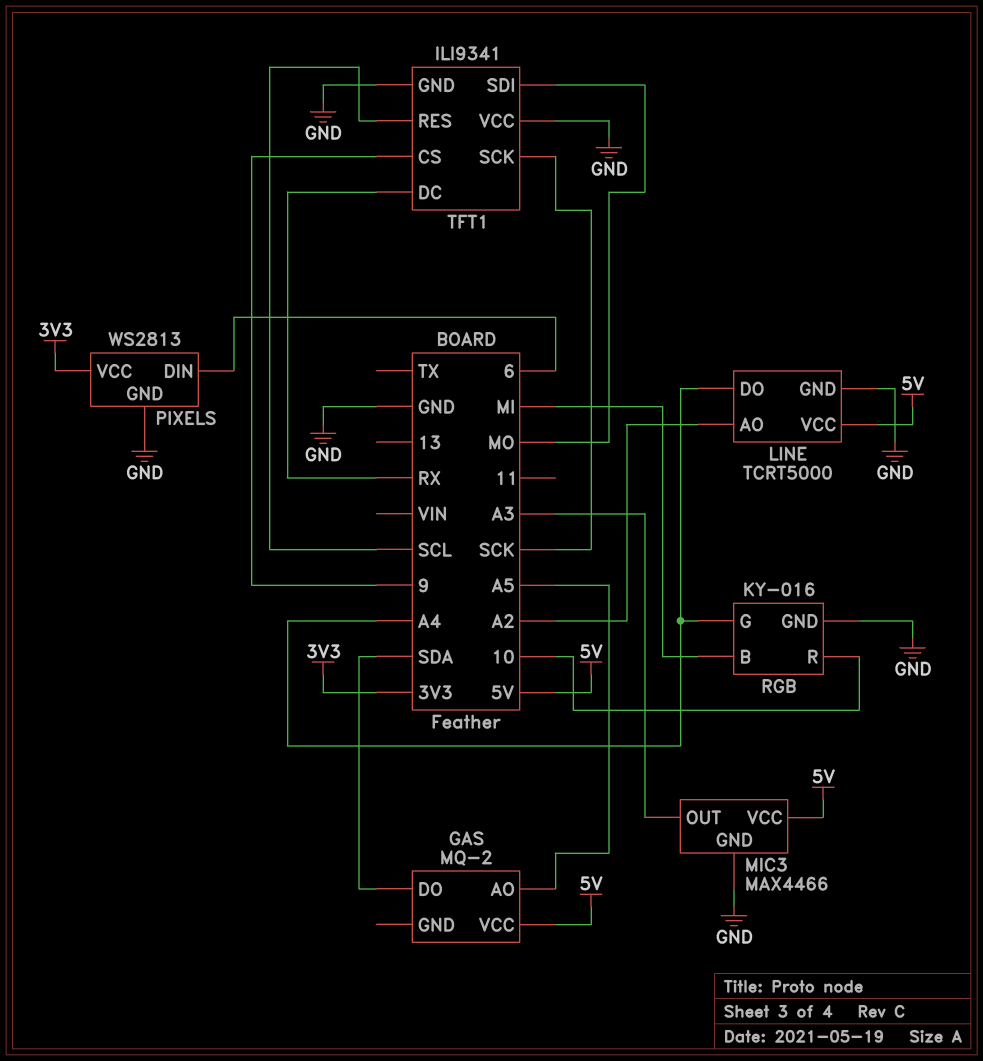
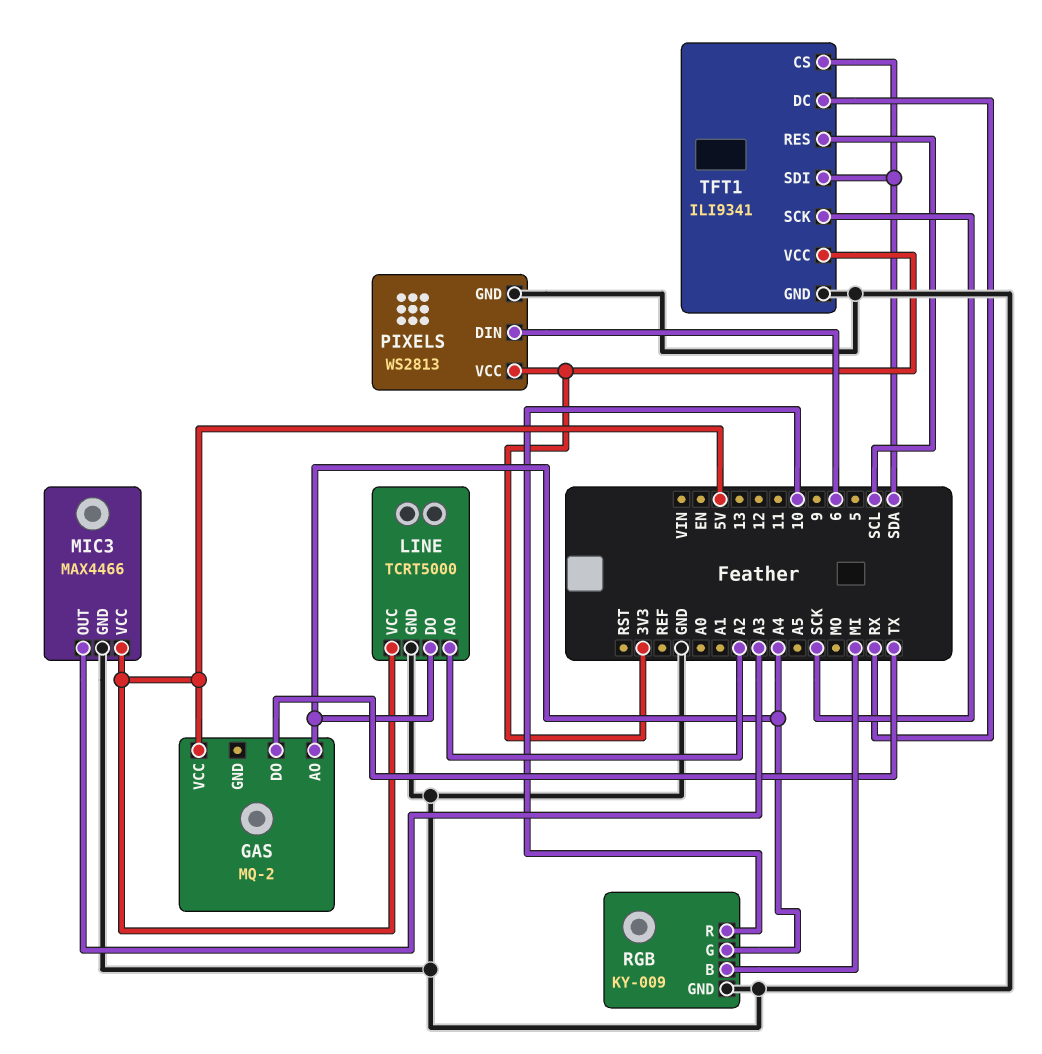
GAS pin AO: A5 -> A4
GAS pin DO: SDA -> TX
RGB: KY-016 -> KY-009
TFT1 pin CS: 9 -> SDA
TFT1 pin SDI: MO -> SDA
TFT1 pin VCC: GND -> 3V3

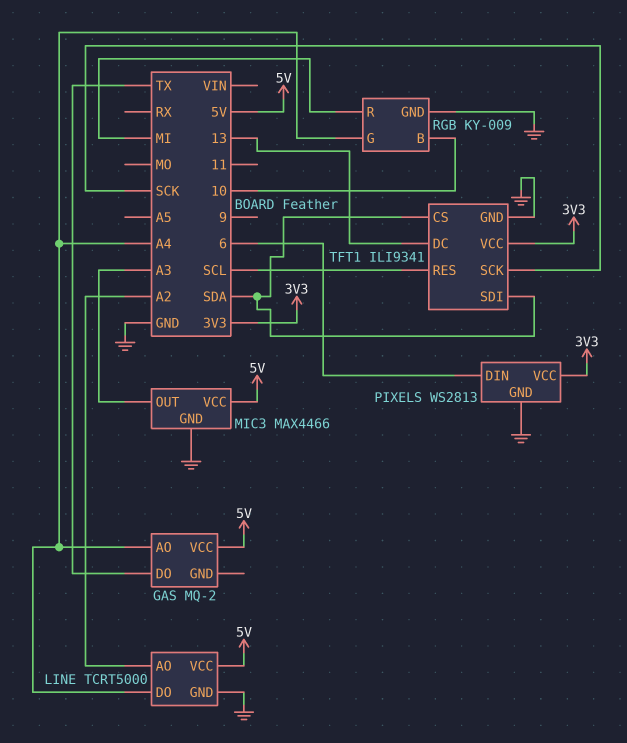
RGB pin B: MI -> 10
RGB pin R: 10 -> MI
TFT1 pin DC: RX -> 13

